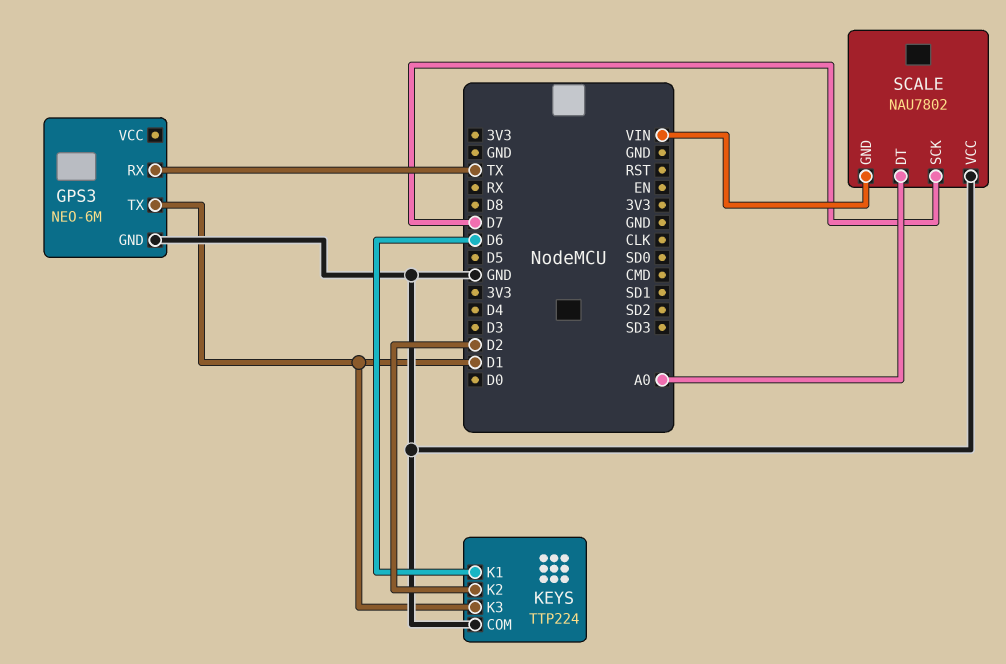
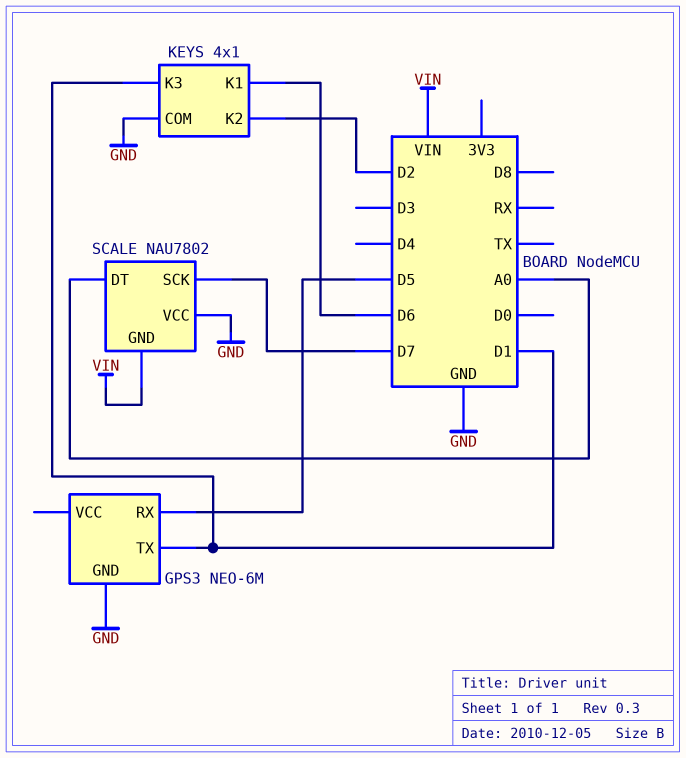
GPS3 pin RX: TX -> D5
KEYS: TTP224 -> 4x1

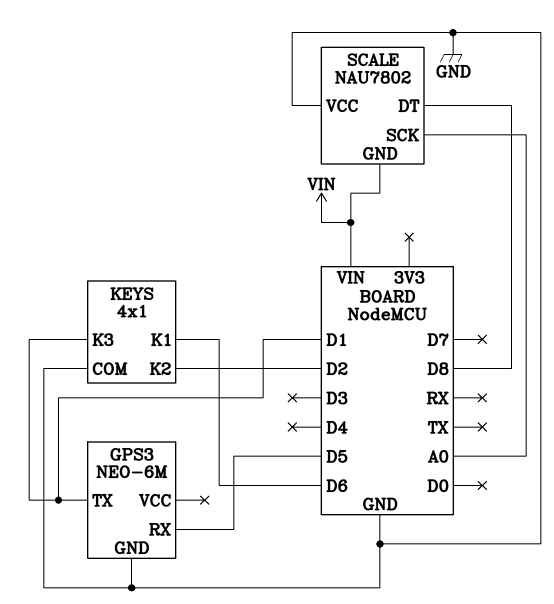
SCALE pin DT: A0 -> D8
SCALE pin SCK: D7 -> A0

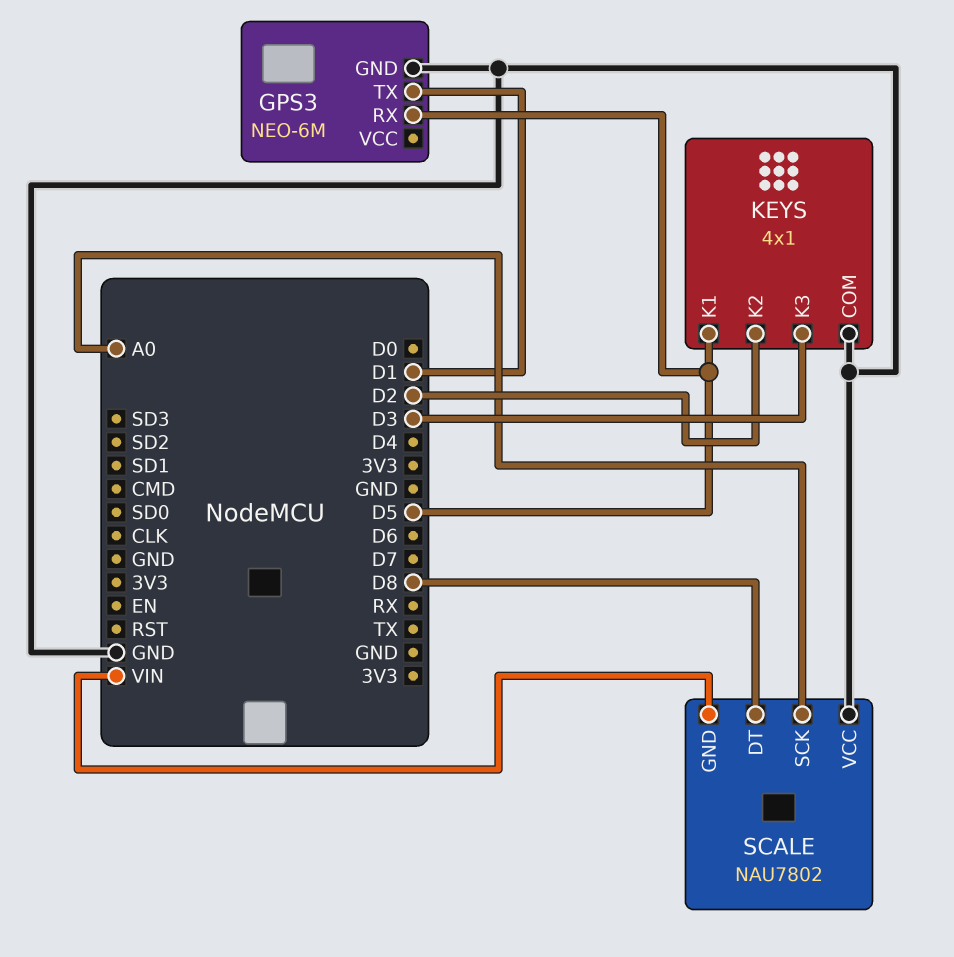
KEYS pin K1: D6 -> D5
KEYS pin K3: D1 -> D3

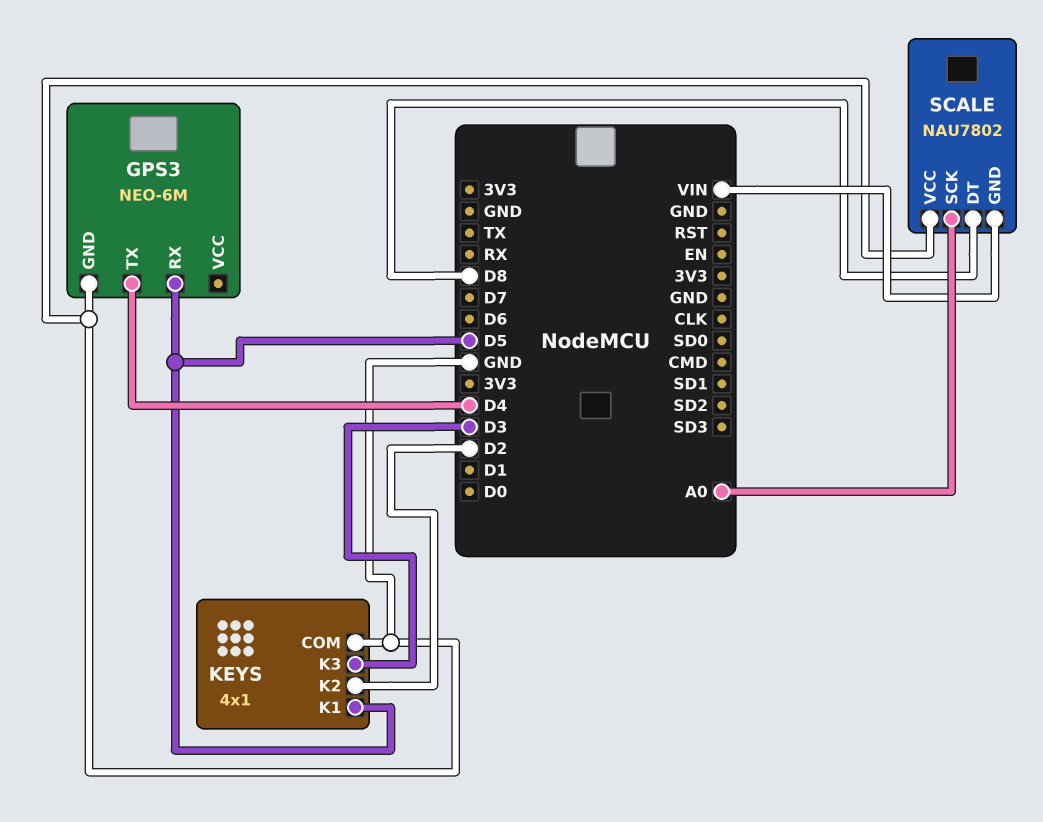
GPS3 pin TX: D1 -> D4

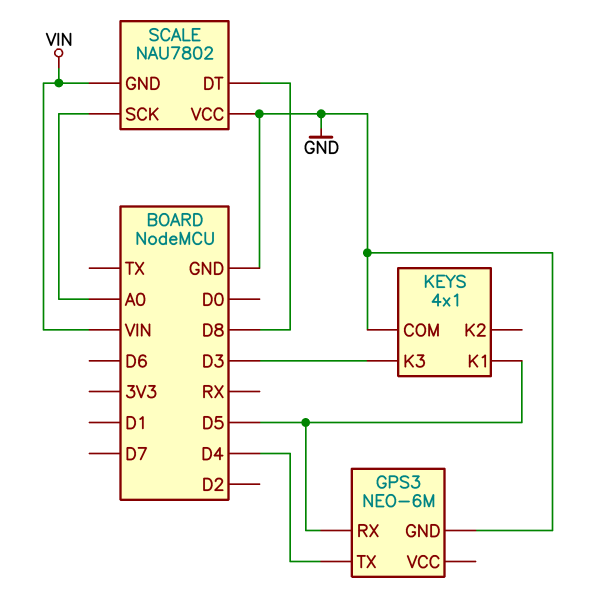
KEYS pin K2: D2 -> none

